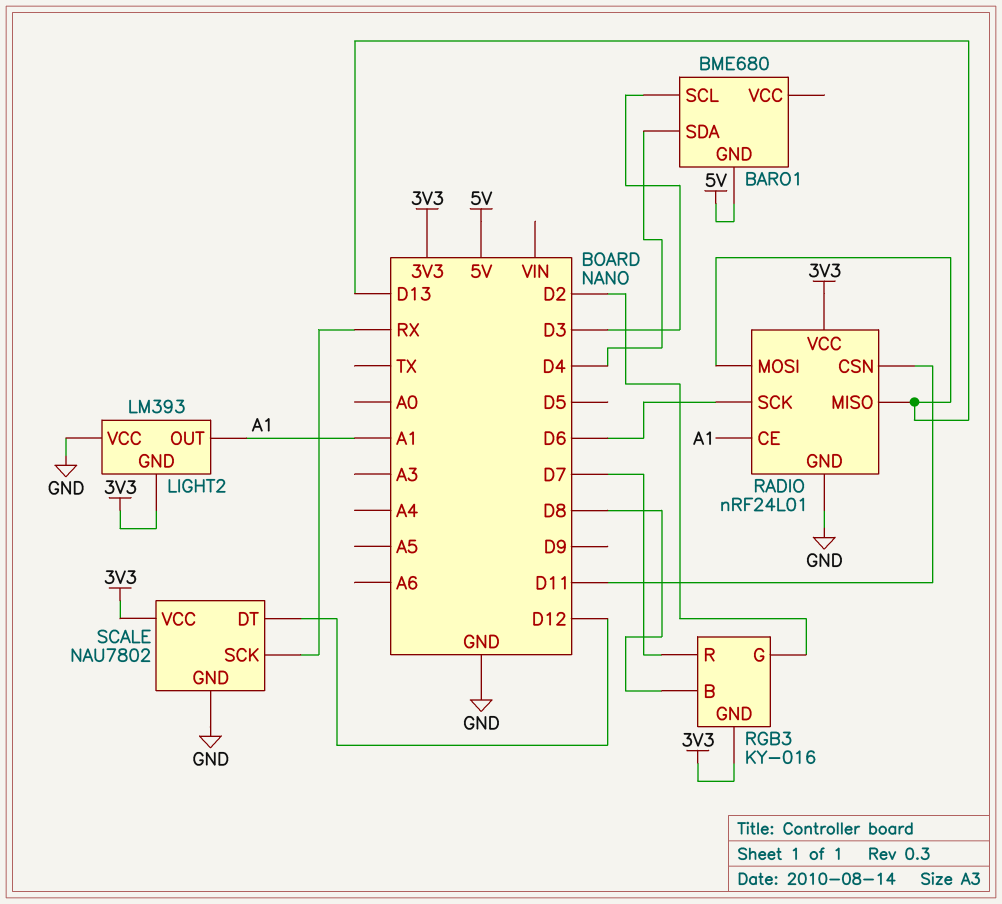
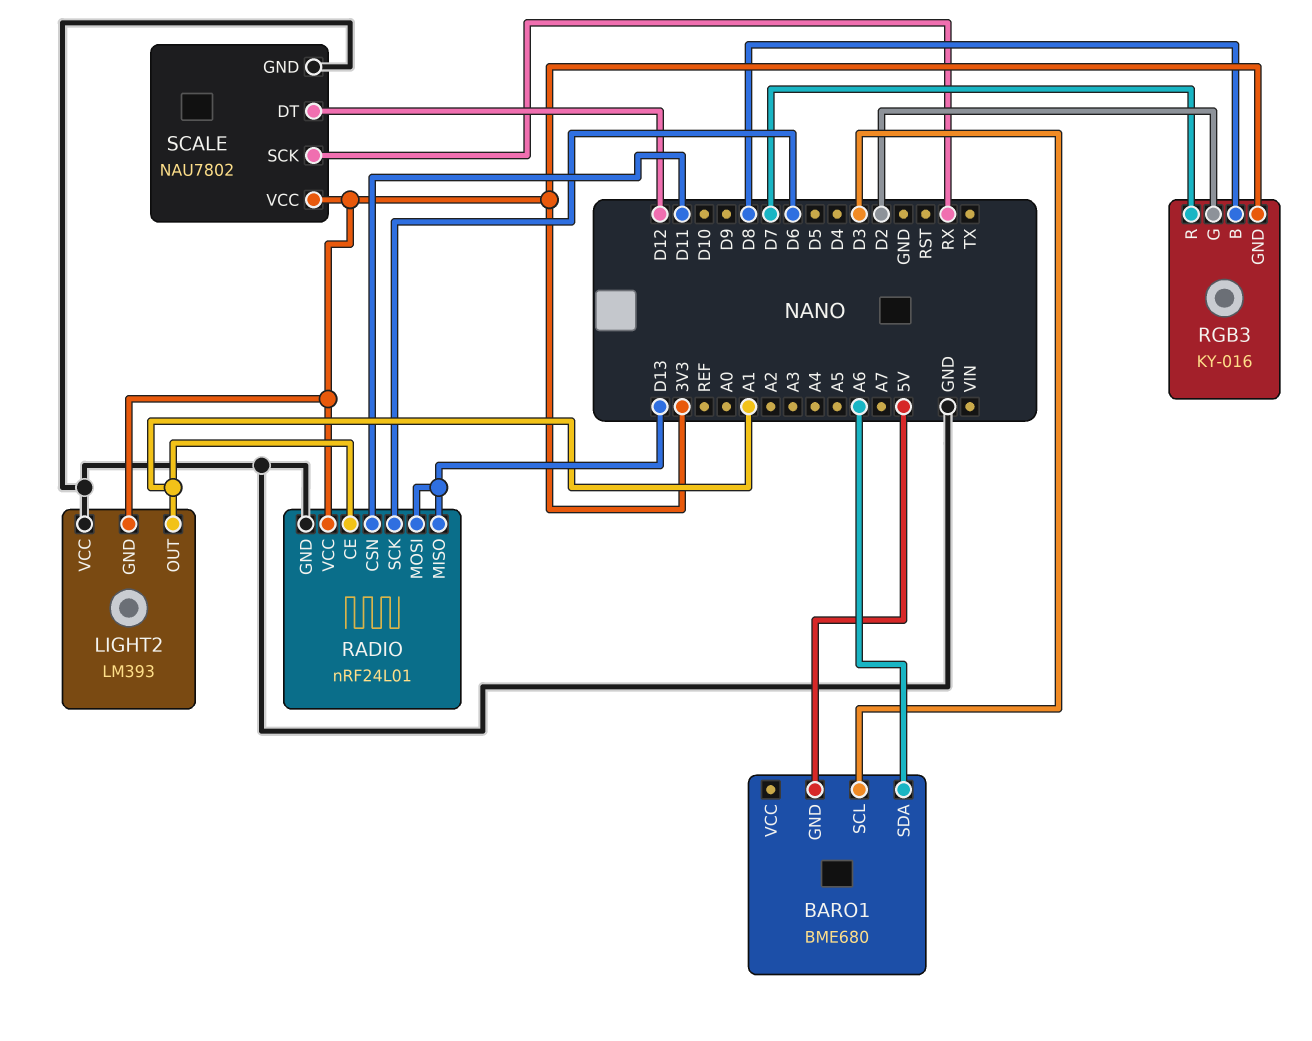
BARO1 pin SDA: D4 -> A6

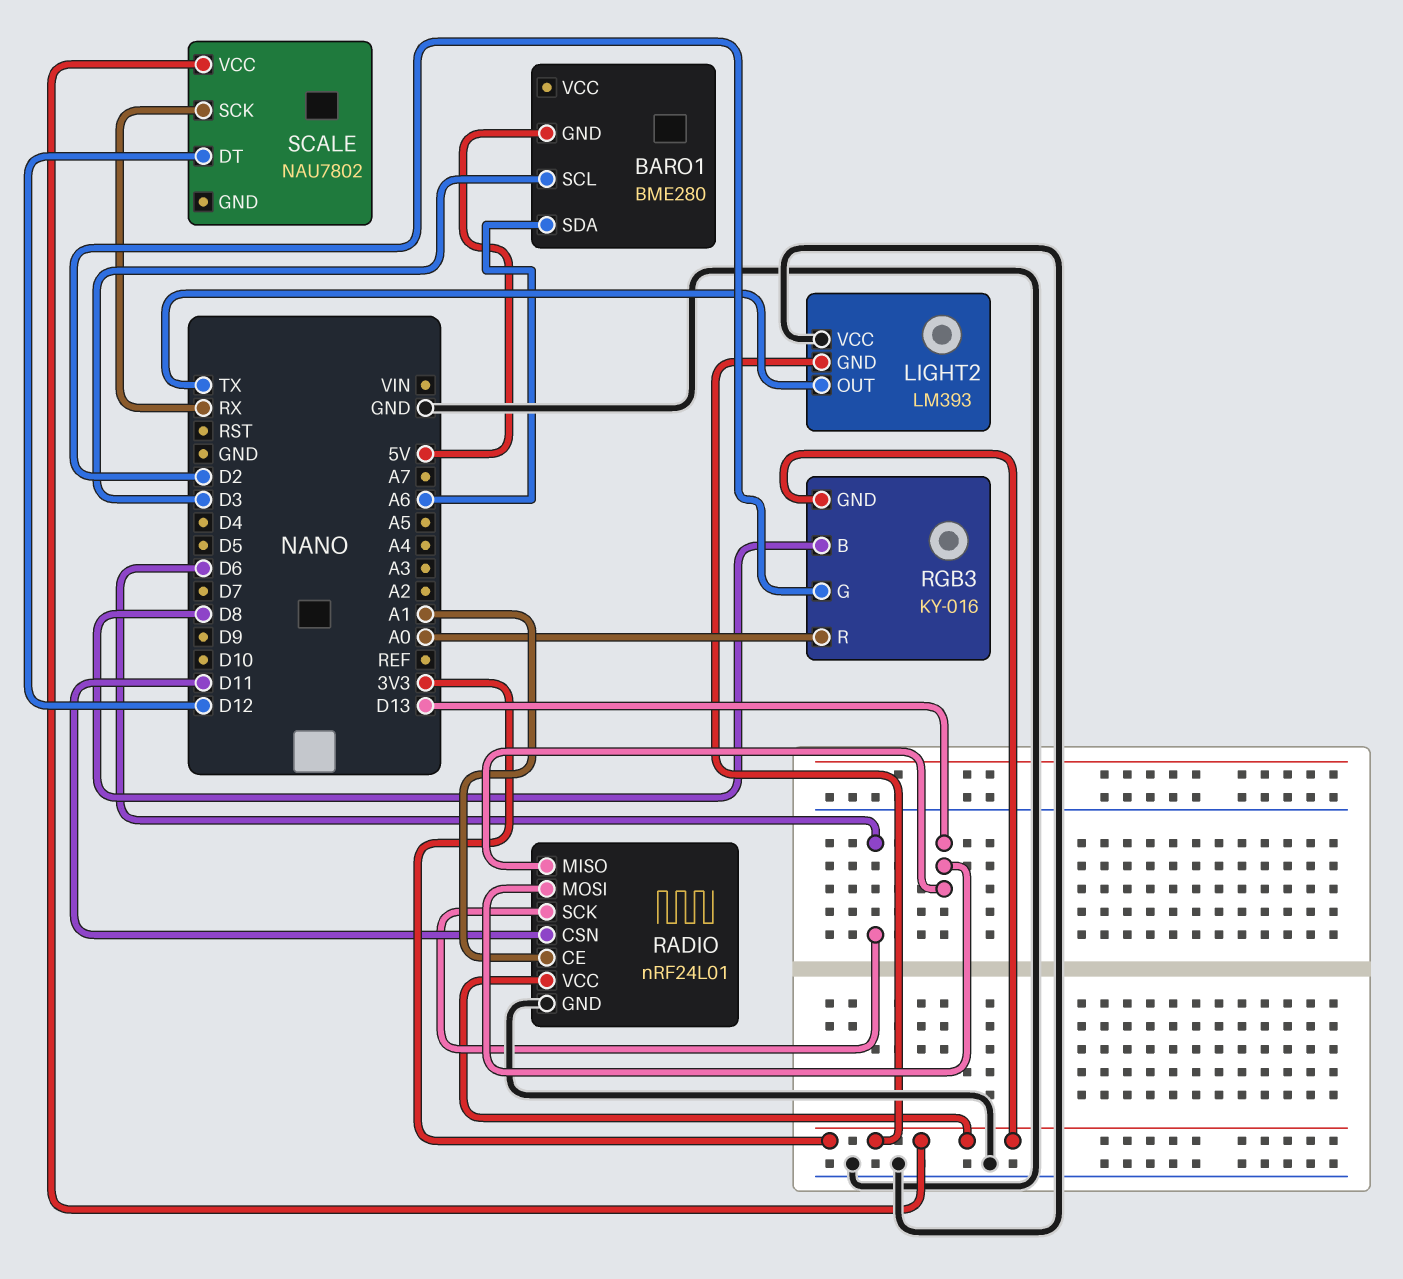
BARO1: BME680 -> BME280
LIGHT2 pin OUT: A1 -> TX
RGB3 pin R: D7 -> A0
SCALE pin GND: GND -> none

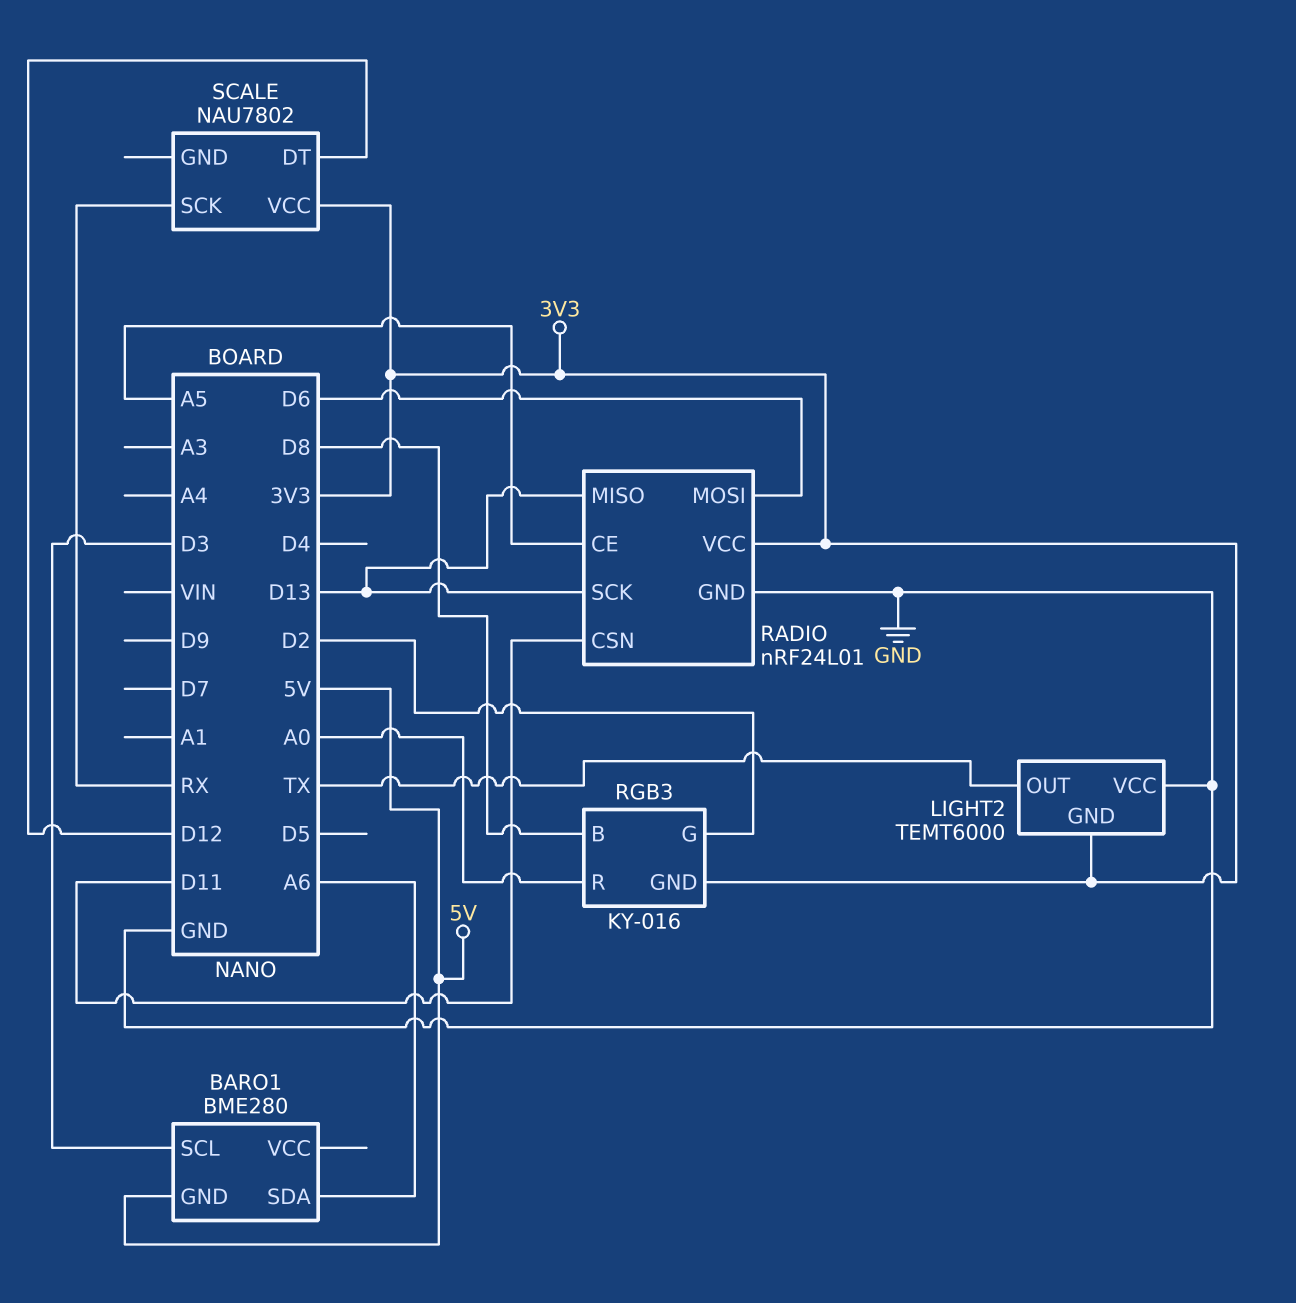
LIGHT2: LM393 -> TEMT6000
RADIO pin CE: A1 -> A5
RADIO pin MOSI: D13 -> D6
RADIO pin SCK: D6 -> D13

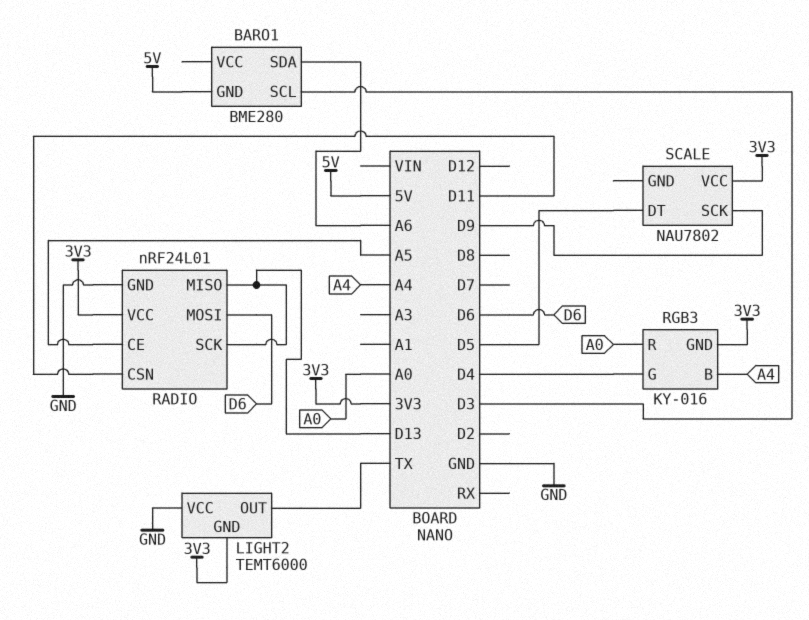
RGB3 pin B: D8 -> A4
RGB3 pin G: D2 -> D4
SCALE pin DT: D12 -> D5
SCALE pin SCK: RX -> D9

